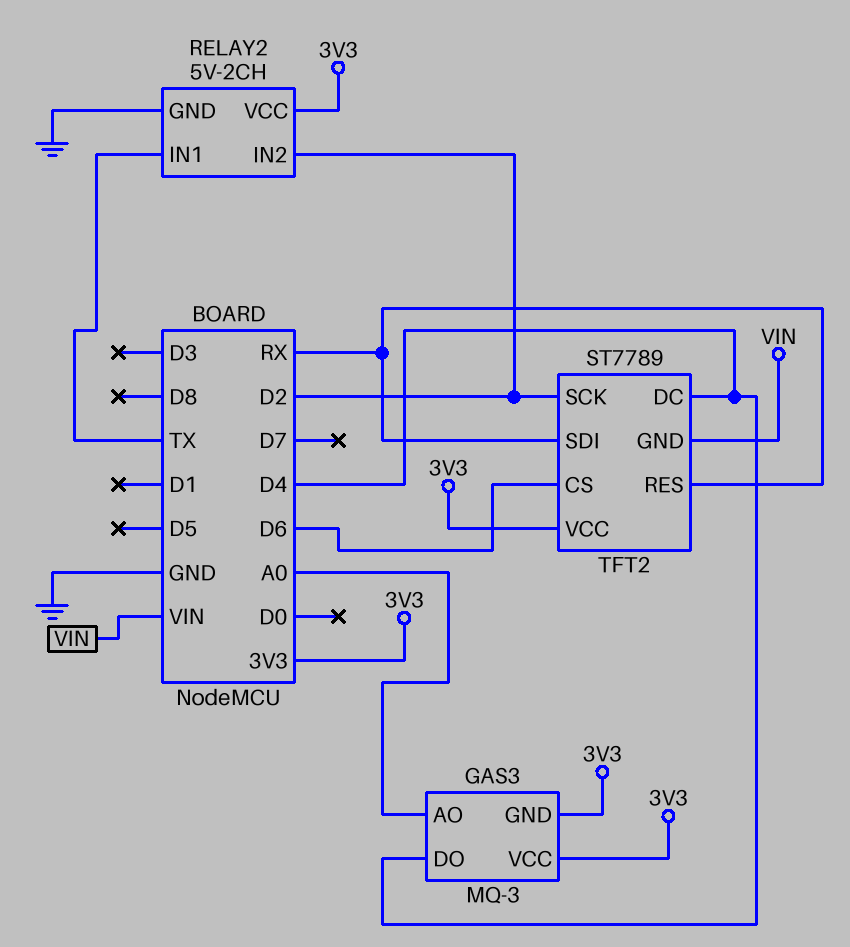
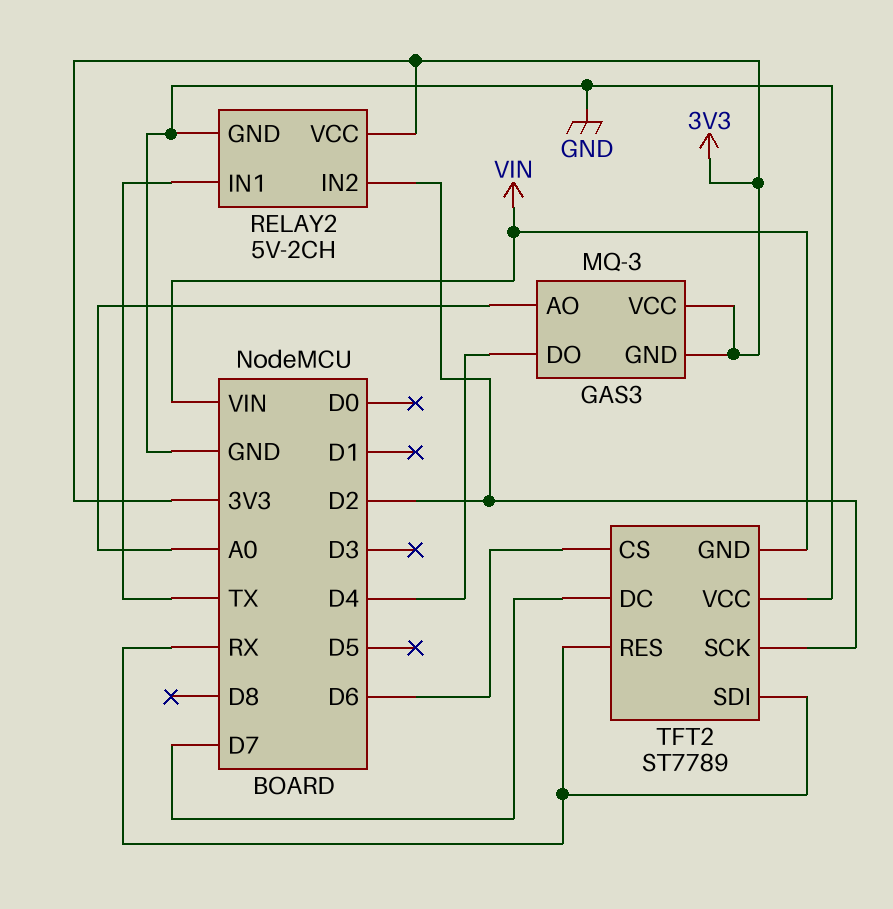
TFT2 pin DC: D4 -> D7
TFT2 pin VCC: 3V3 -> GND

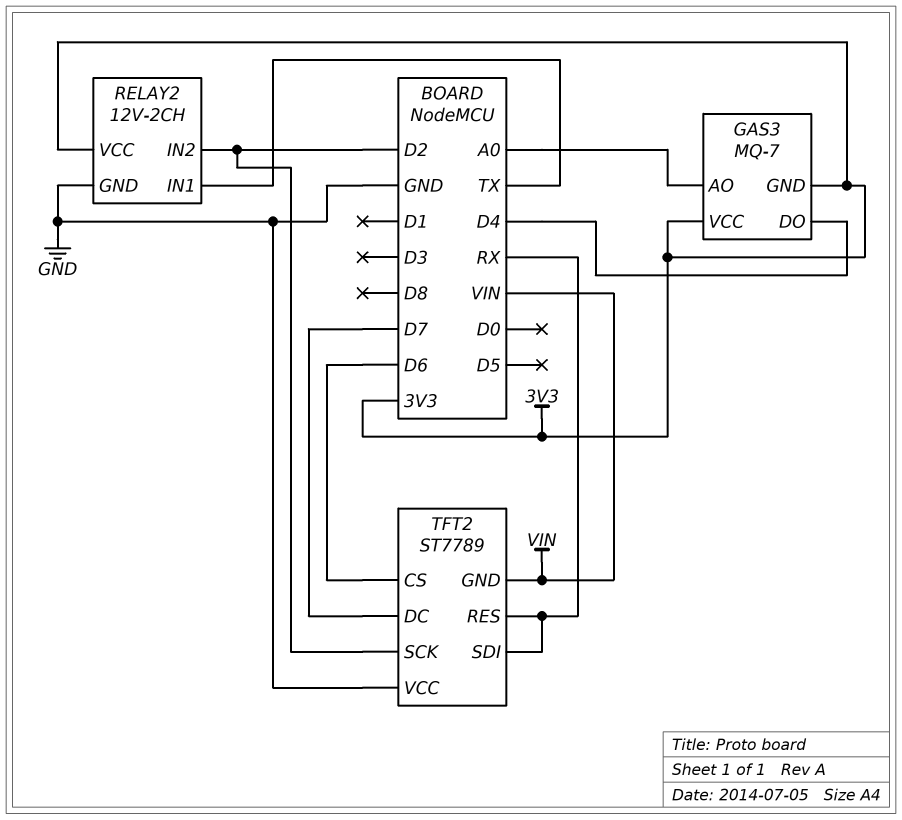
GAS3: MQ-3 -> MQ-7
RELAY2: 5V-2CH -> 12V-2CH

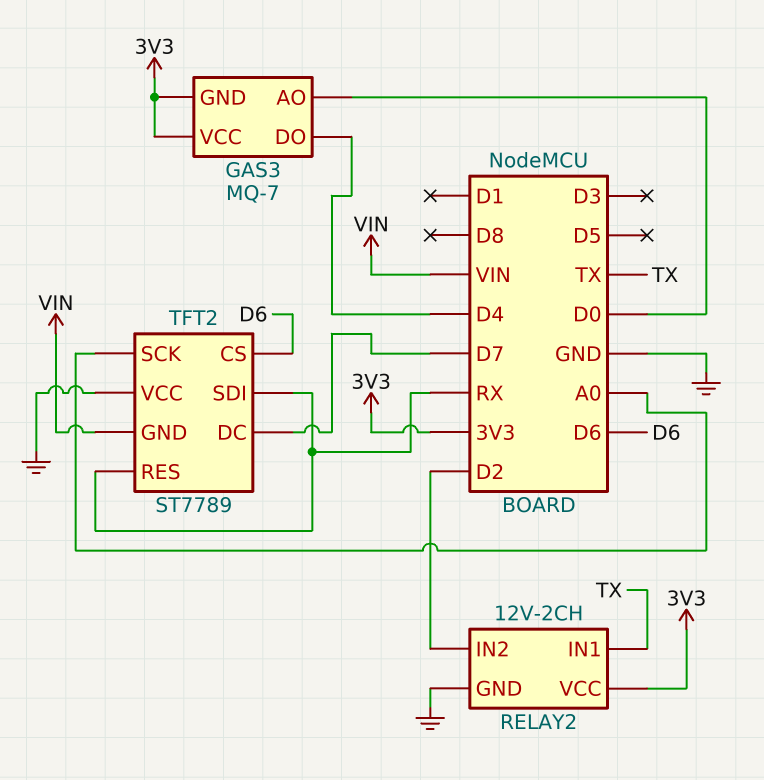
GAS3 pin AO: A0 -> D0
TFT2 pin SCK: D2 -> A0

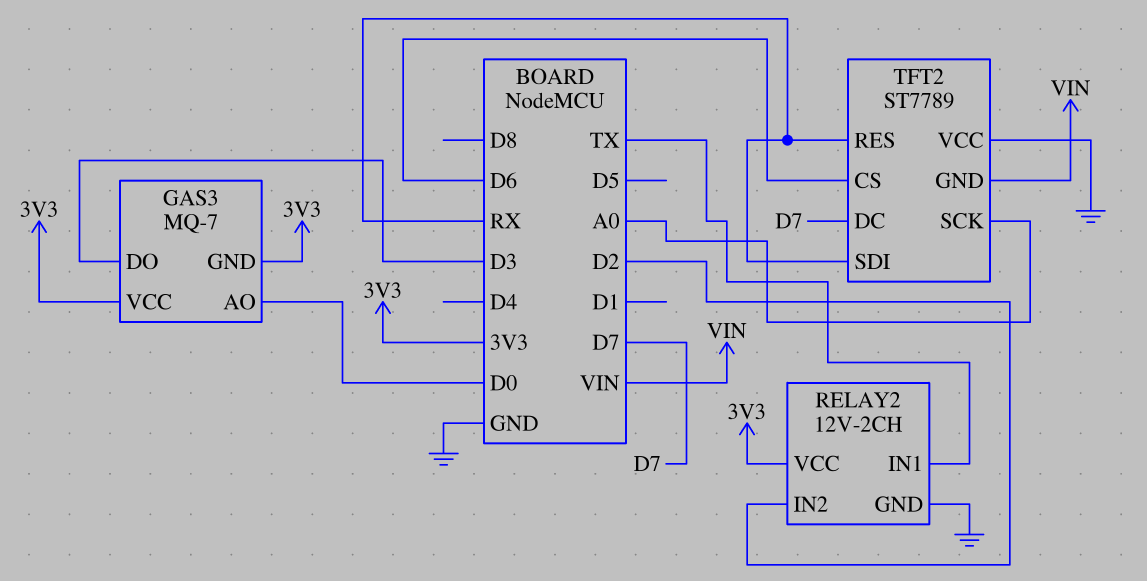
GAS3 pin DO: D4 -> D3

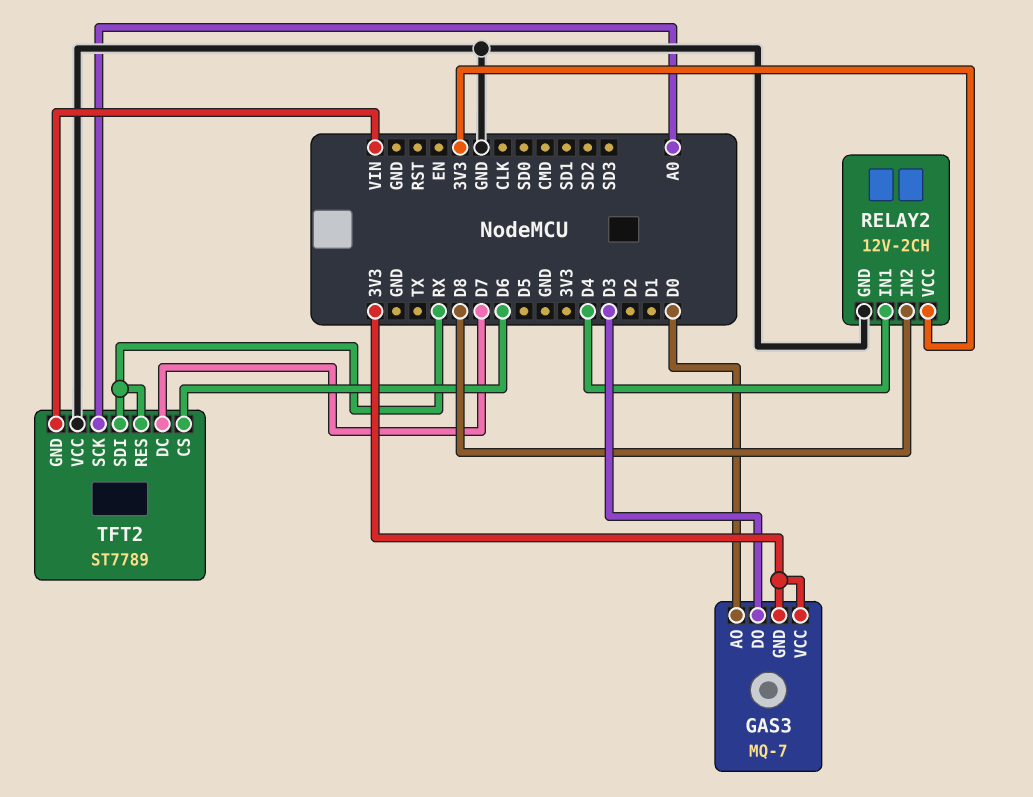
RELAY2 pin IN1: TX -> D4
RELAY2 pin IN2: D2 -> D8

